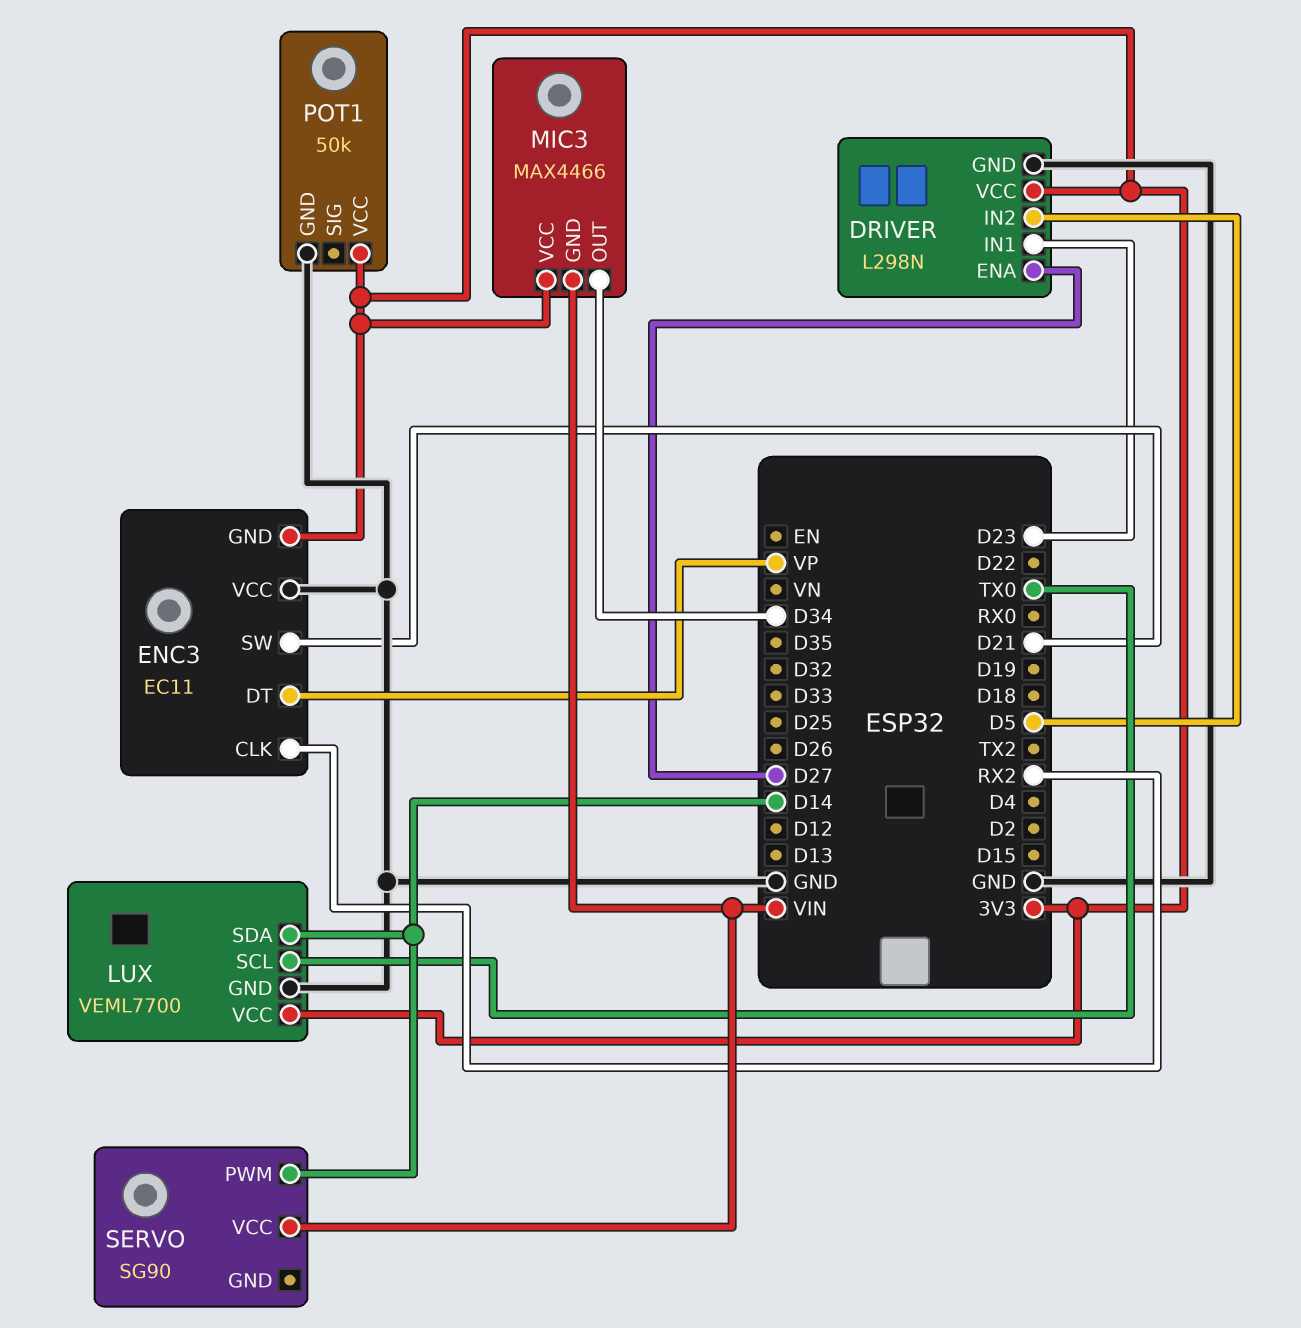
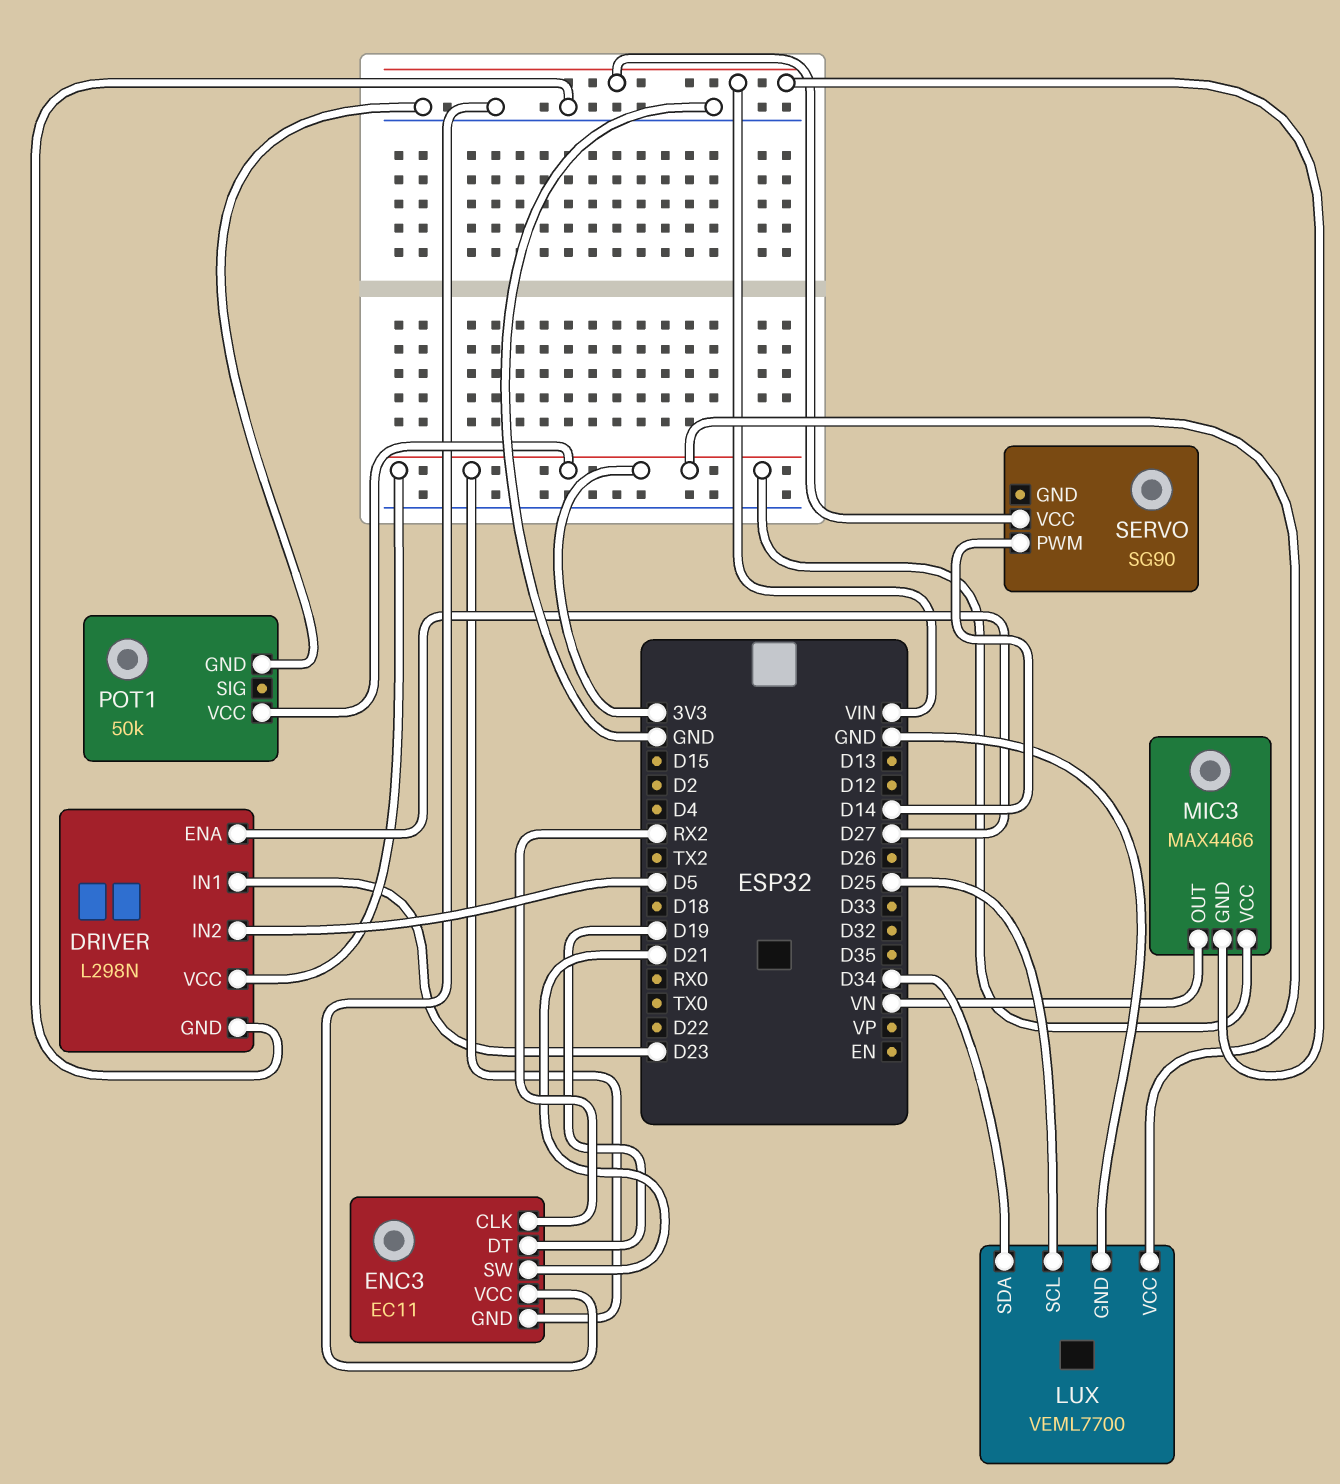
ENC3 pin DT: VP -> D19
LUX pin SCL: TX0 -> D25
LUX pin SDA: D14 -> D34
MIC3 pin OUT: D34 -> VN

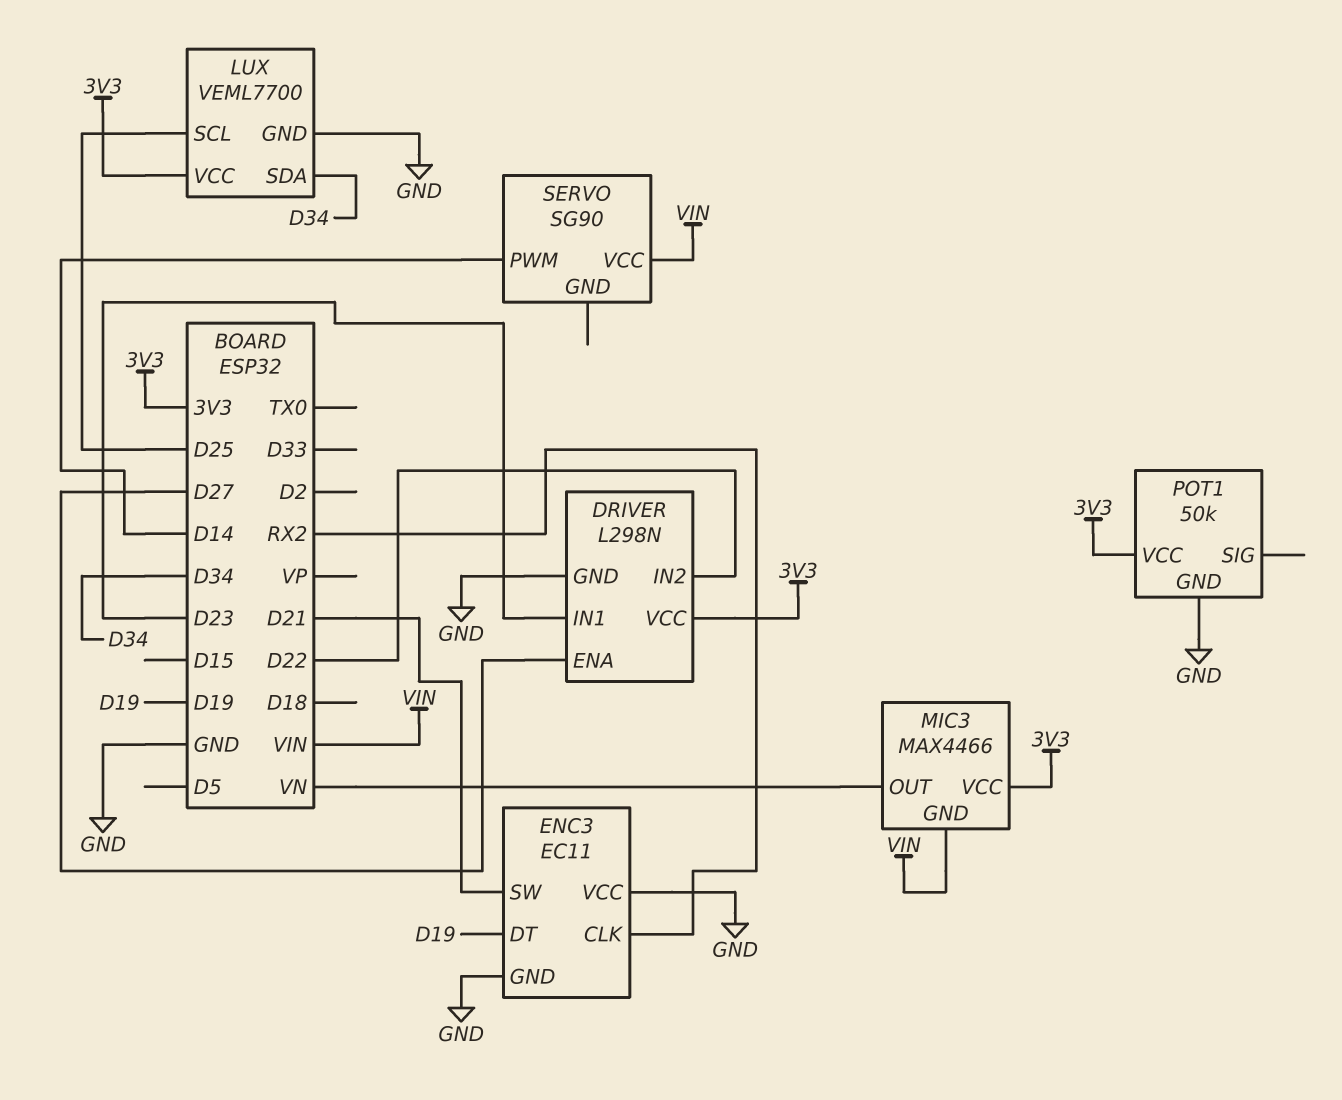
DRIVER pin IN2: D5 -> D22
ENC3 pin GND: 3V3 -> GND

